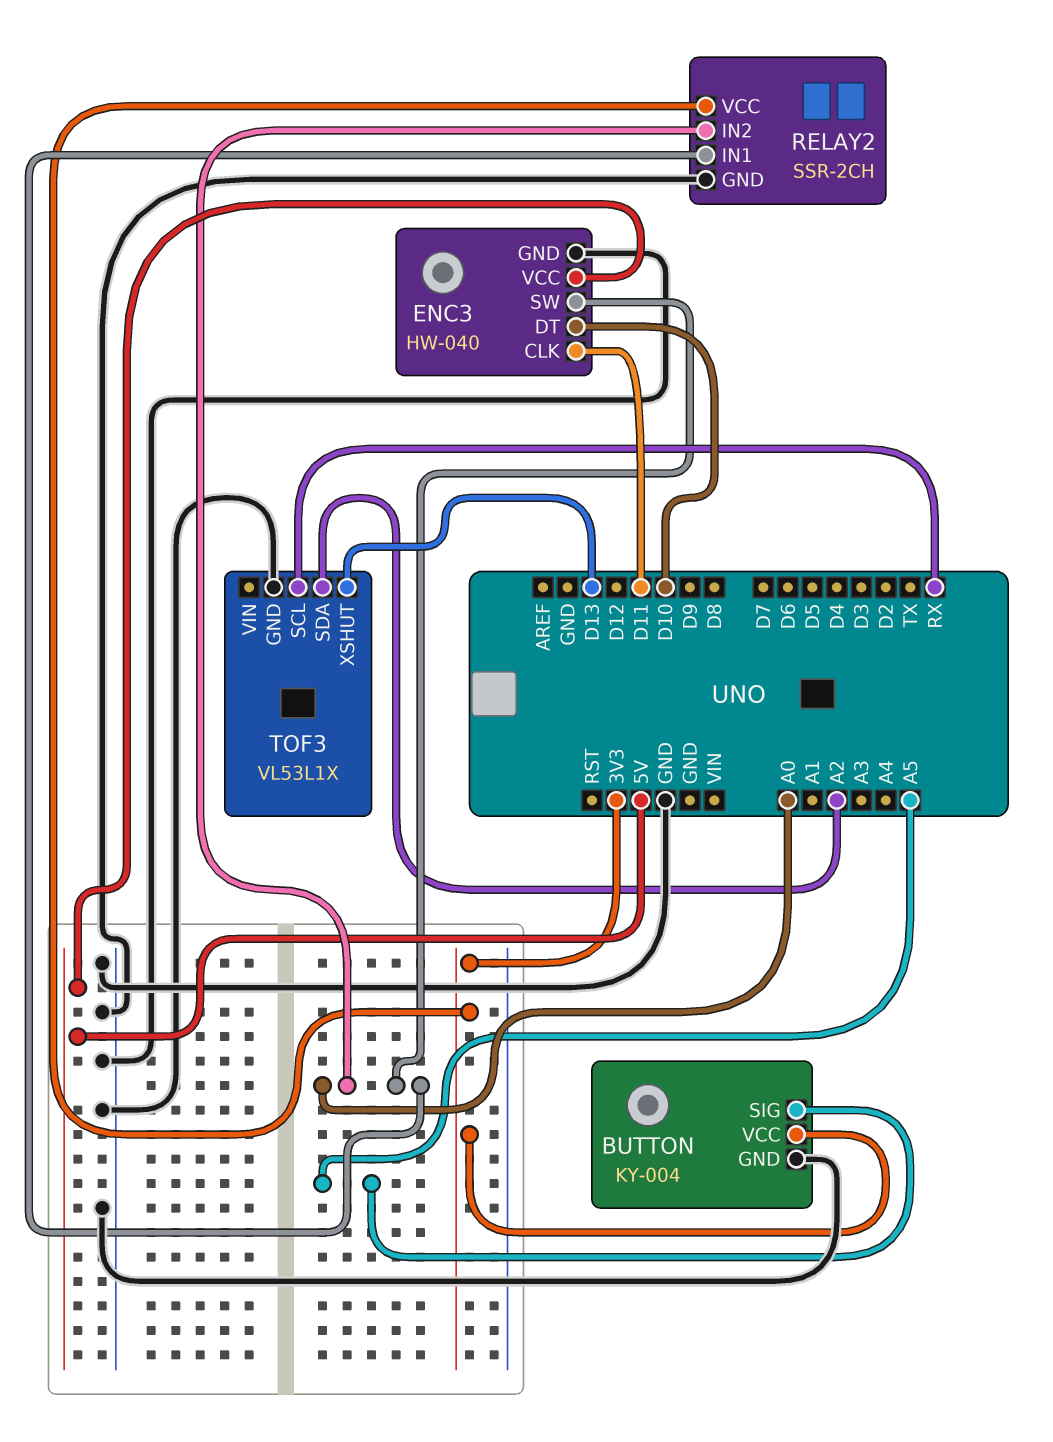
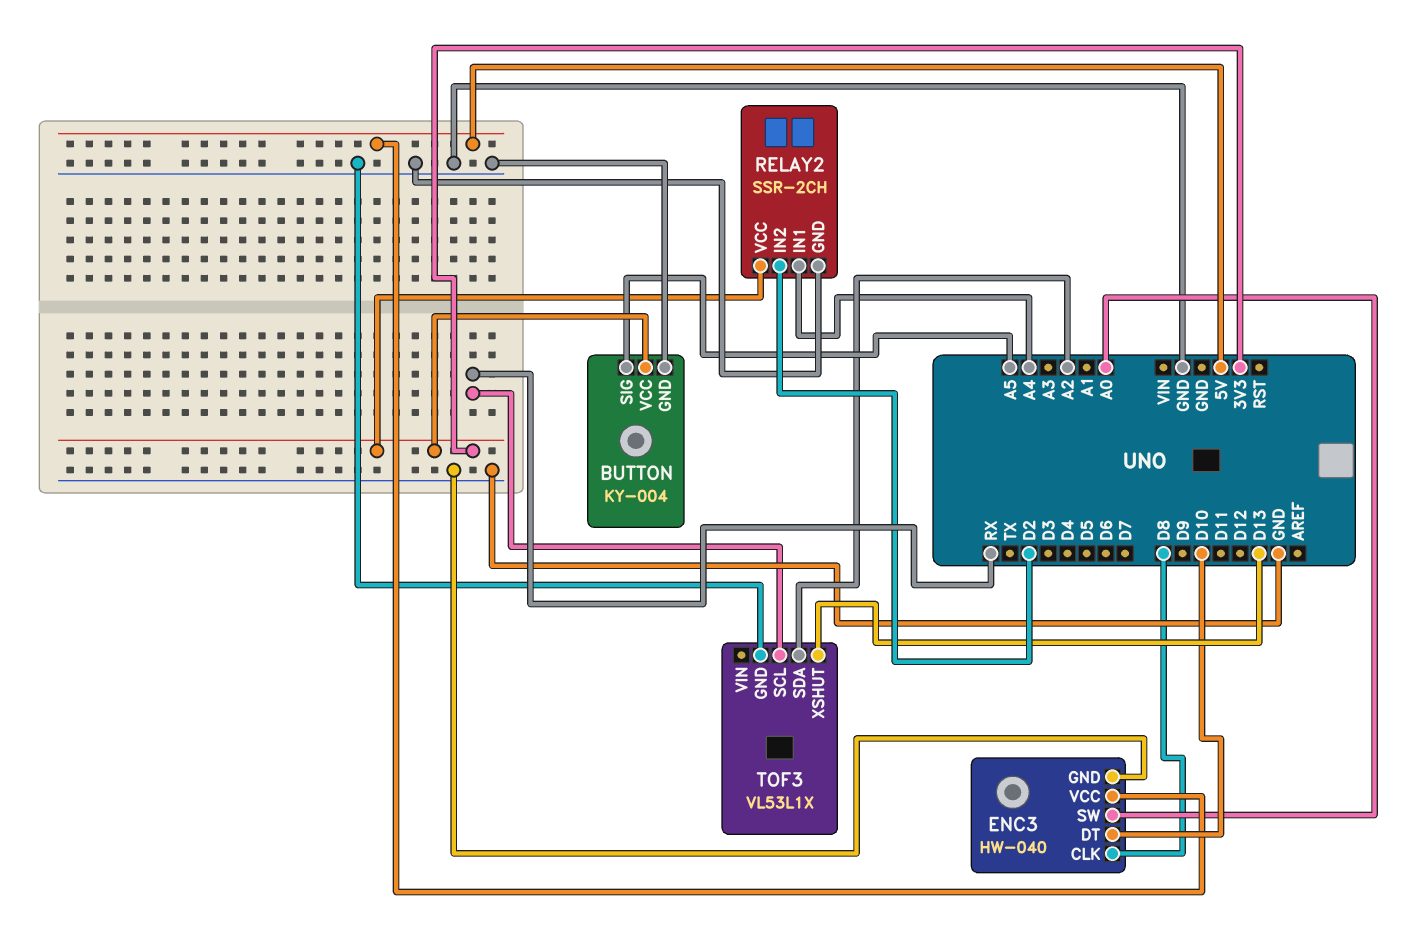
ENC3 pin CLK: D11 -> D8
RELAY2 pin IN1: A0 -> A4
RELAY2 pin IN2: A0 -> D2

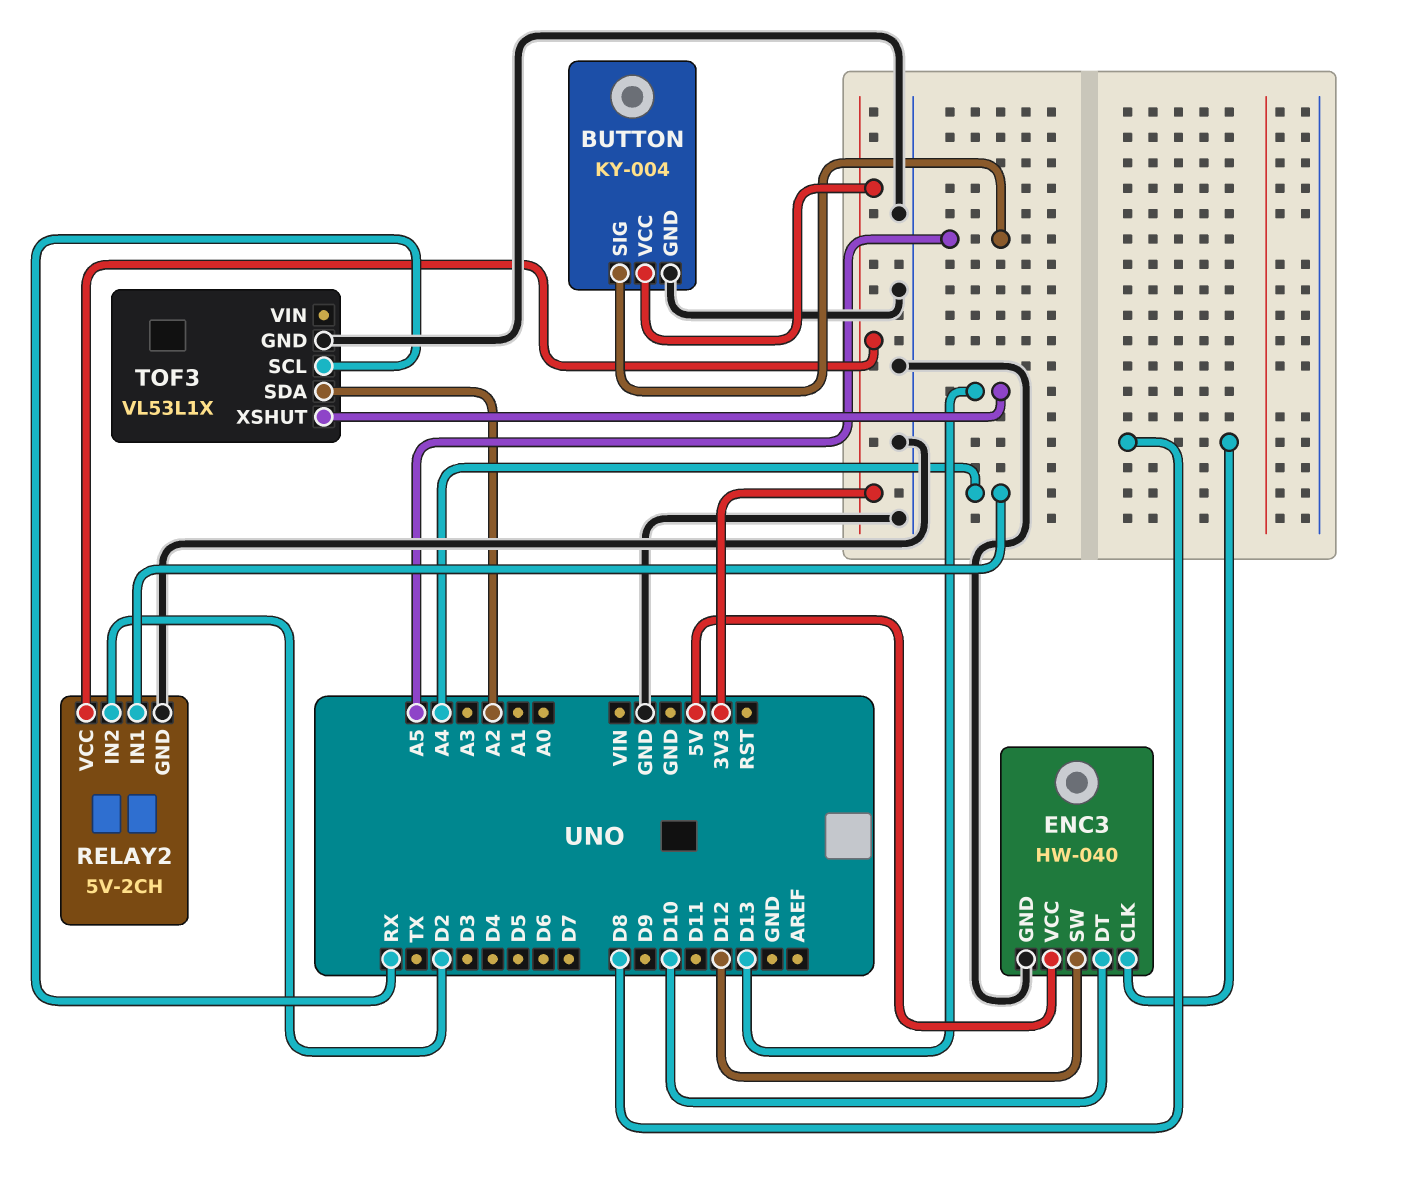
ENC3 pin SW: A0 -> D12
RELAY2: SSR-2CH -> 5V-2CH

